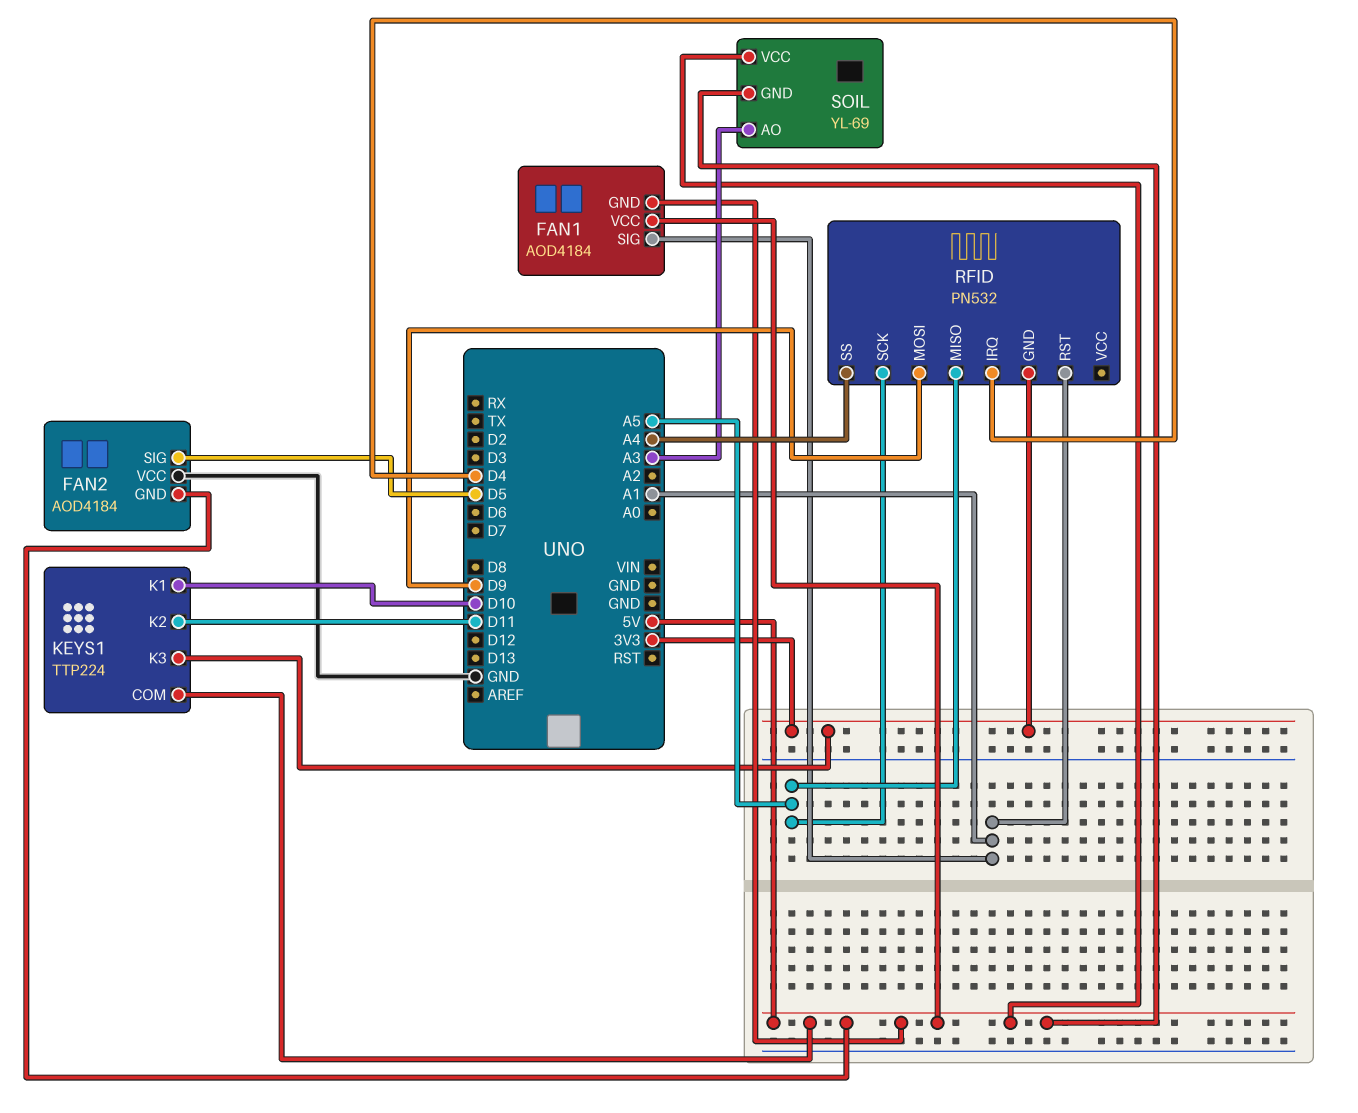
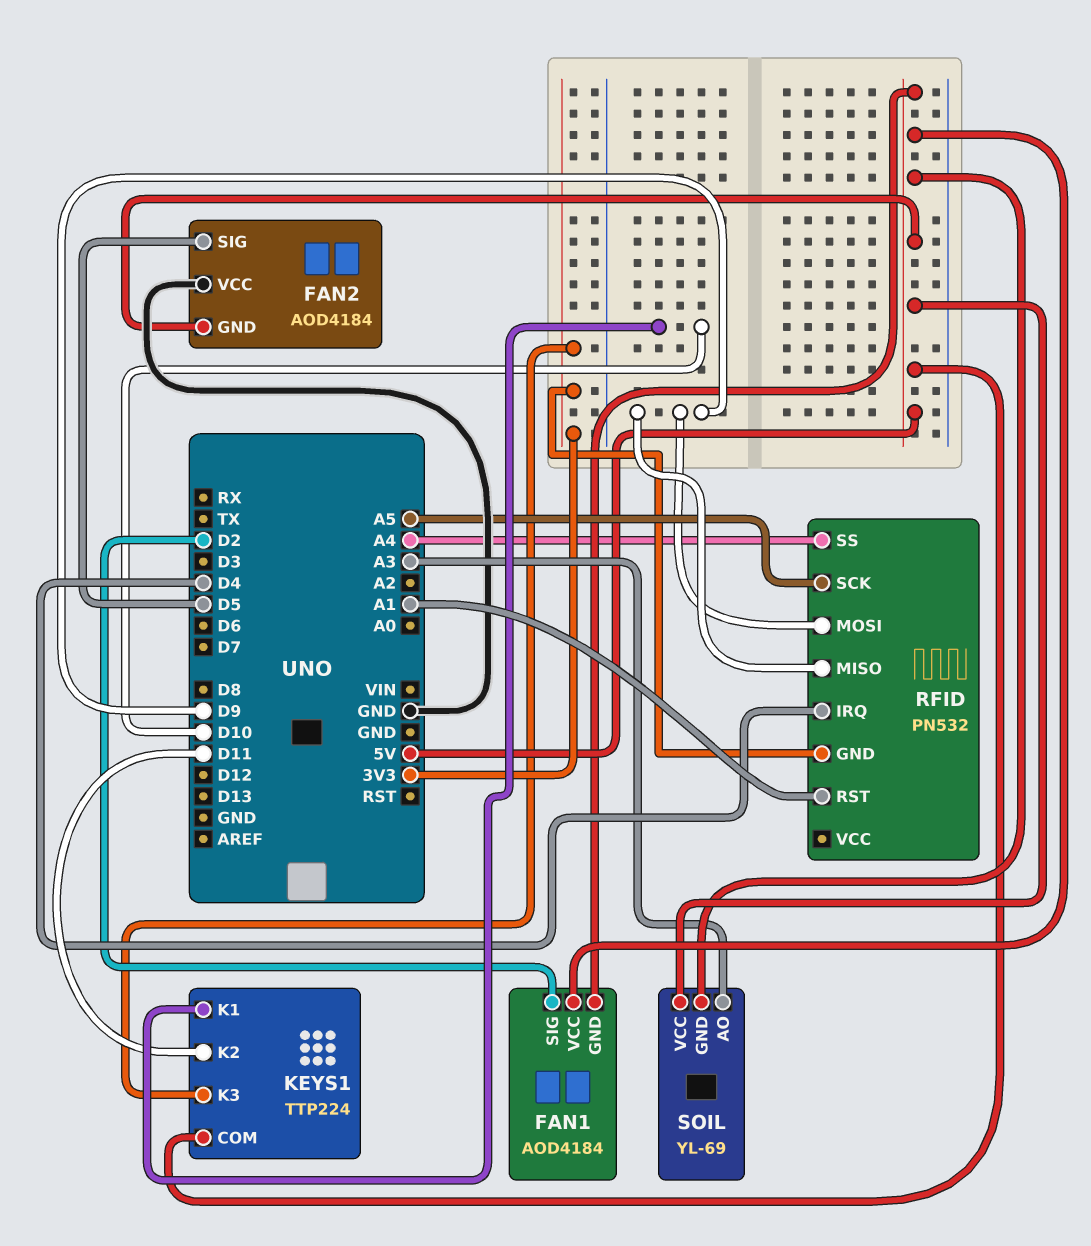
FAN1 pin SIG: A1 -> D2
RFID pin MISO: A5 -> D9

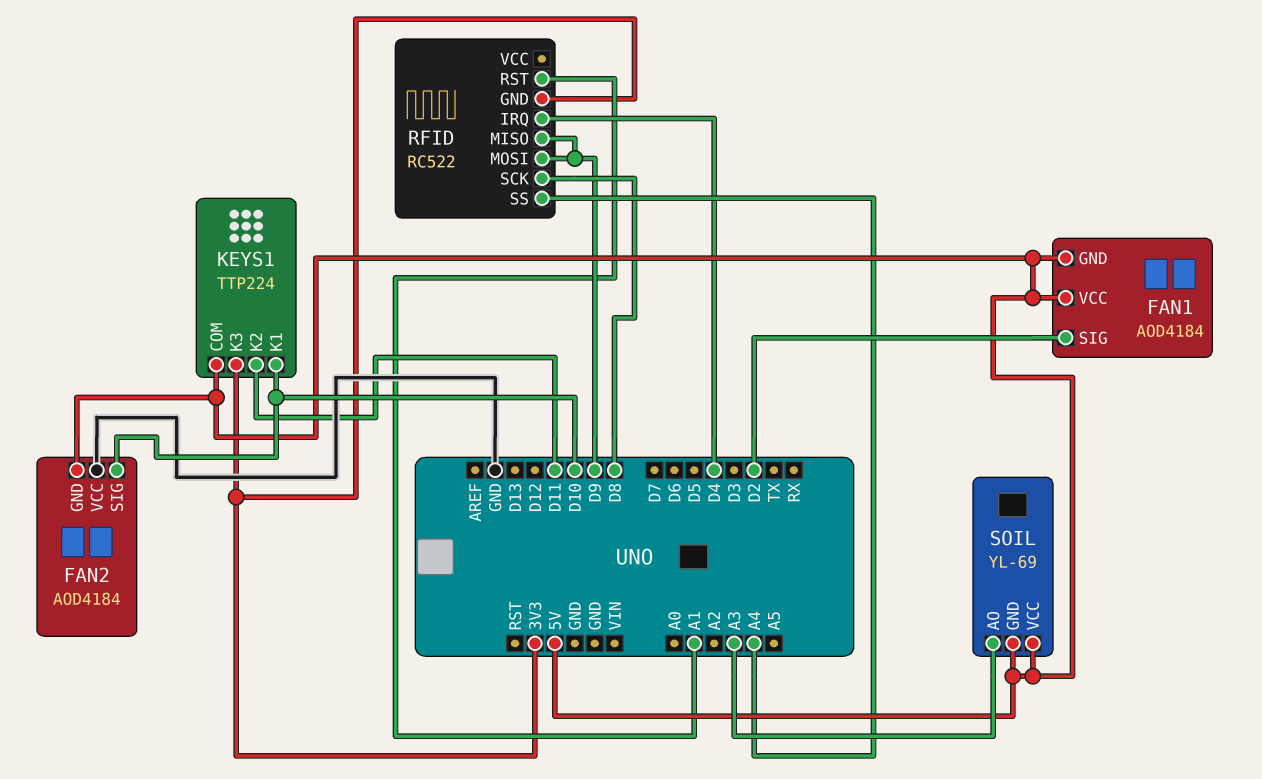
FAN2 pin SIG: D5 -> D10
RFID: PN532 -> RC522
RFID pin SCK: A5 -> D8

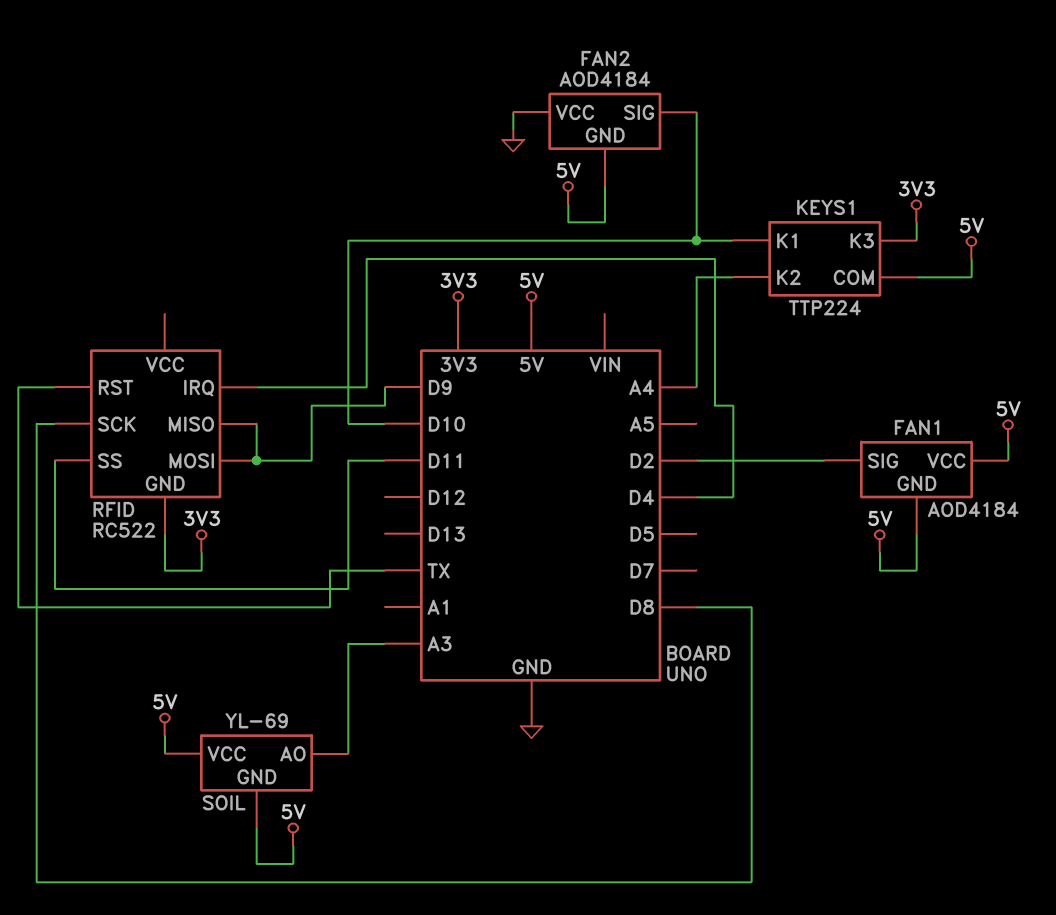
KEYS1 pin K2: D11 -> A4
RFID pin RST: A1 -> TX
RFID pin SS: A4 -> D11

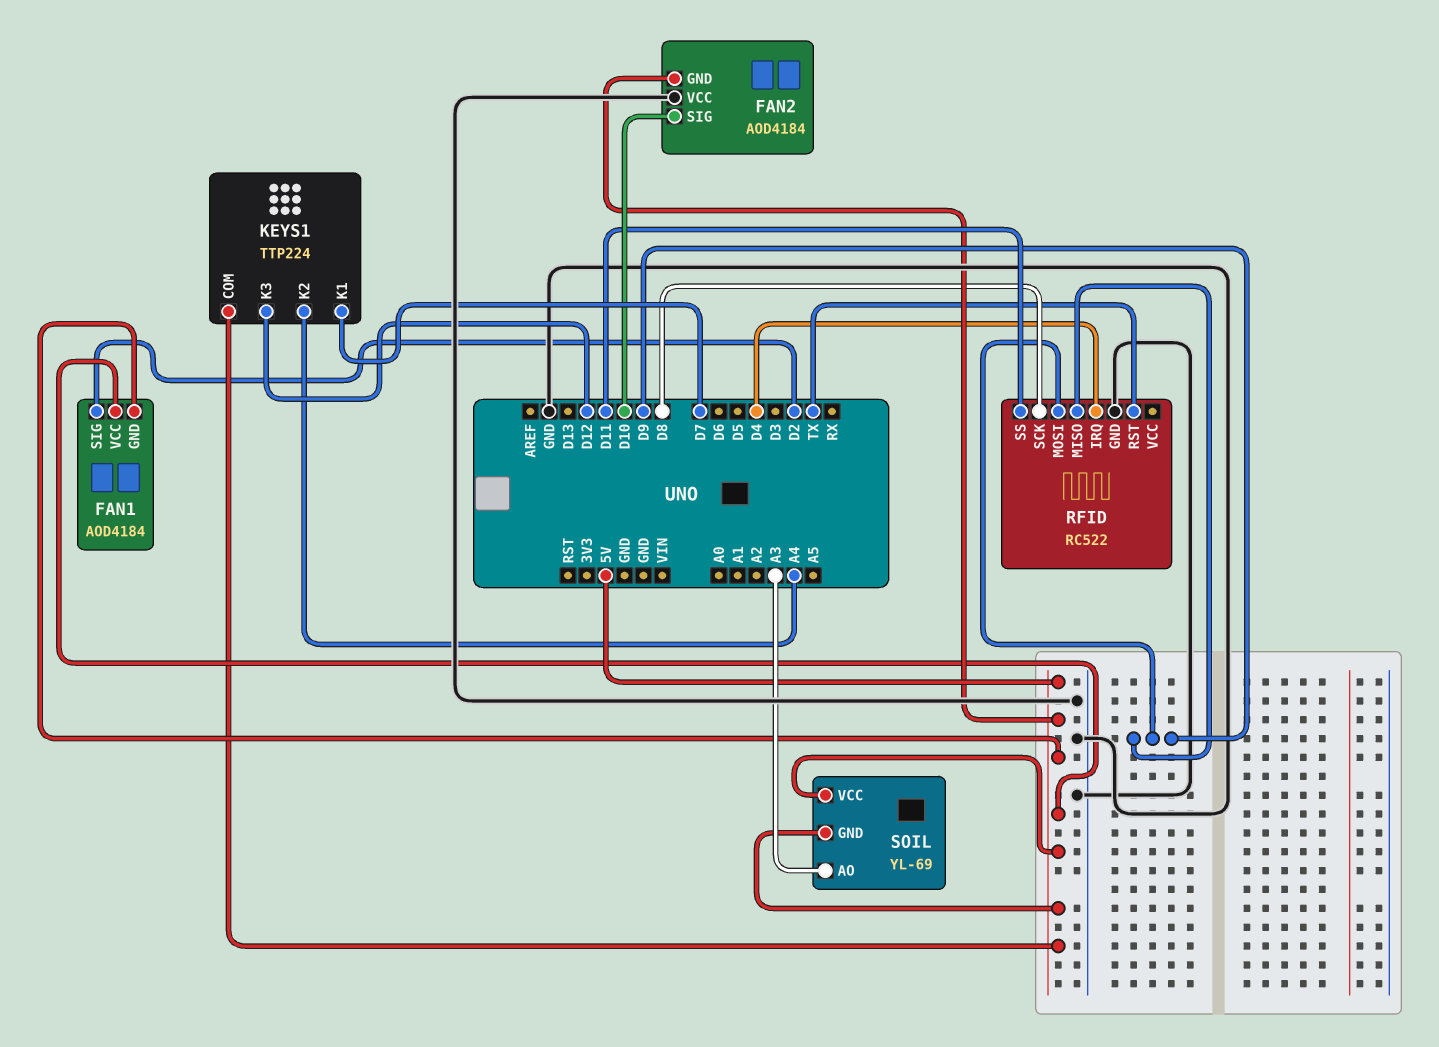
KEYS1 pin K1: D10 -> D7
KEYS1 pin K3: 3V3 -> D12
RFID pin GND: 3V3 -> GND

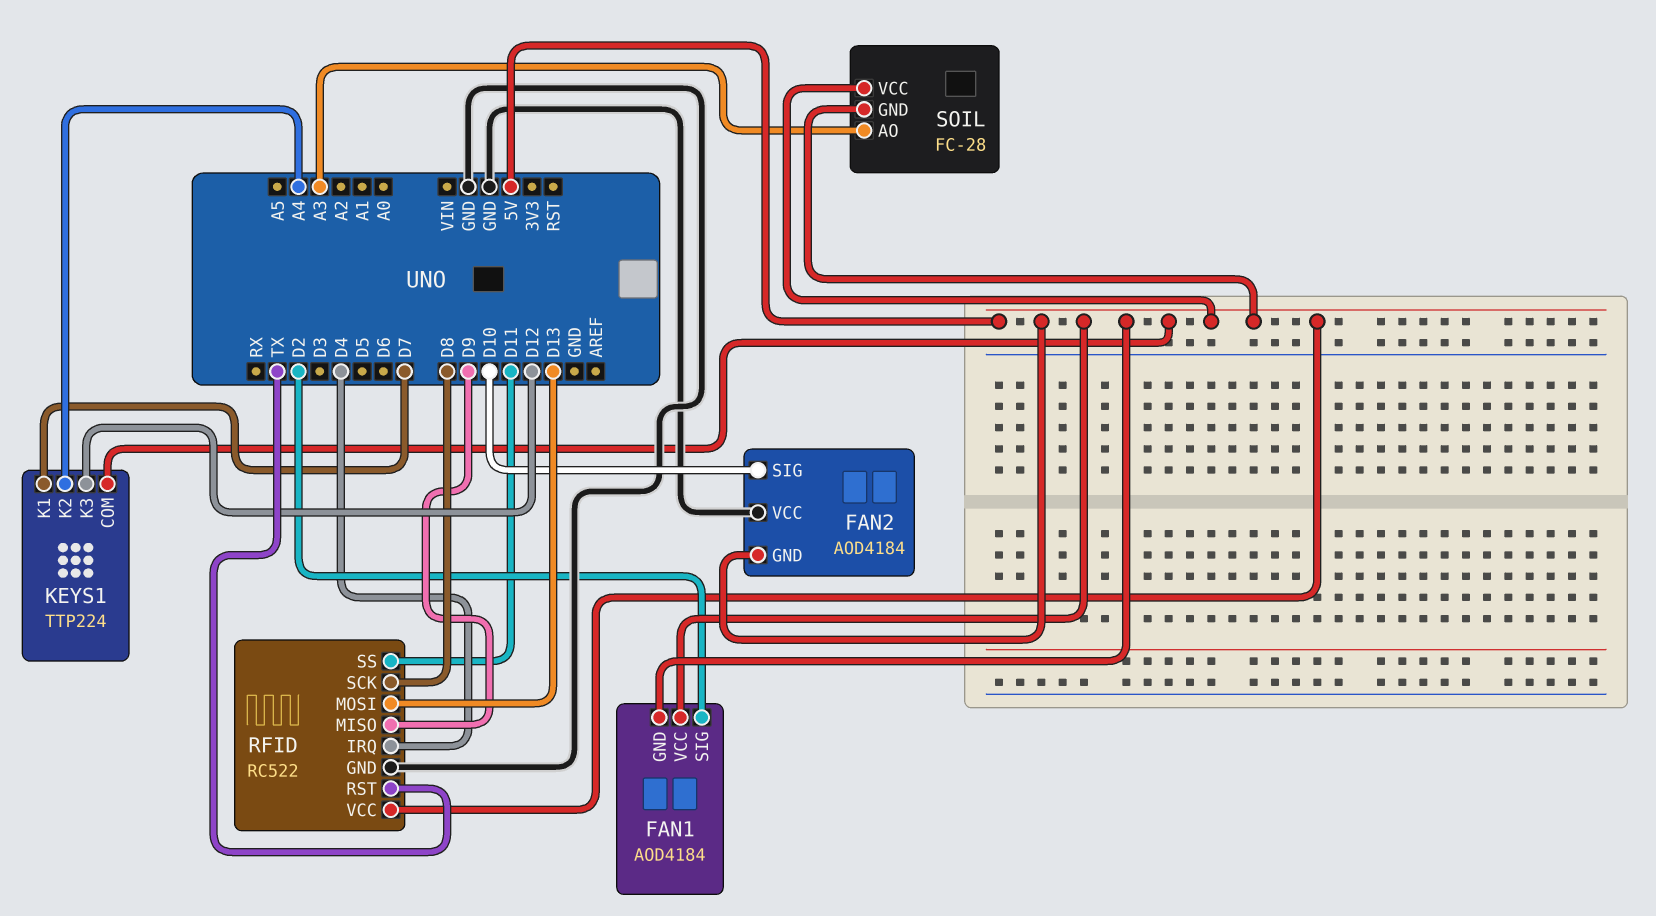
RFID pin MOSI: D9 -> D13
RFID pin VCC: none -> 5V
SOIL: YL-69 -> FC-28

